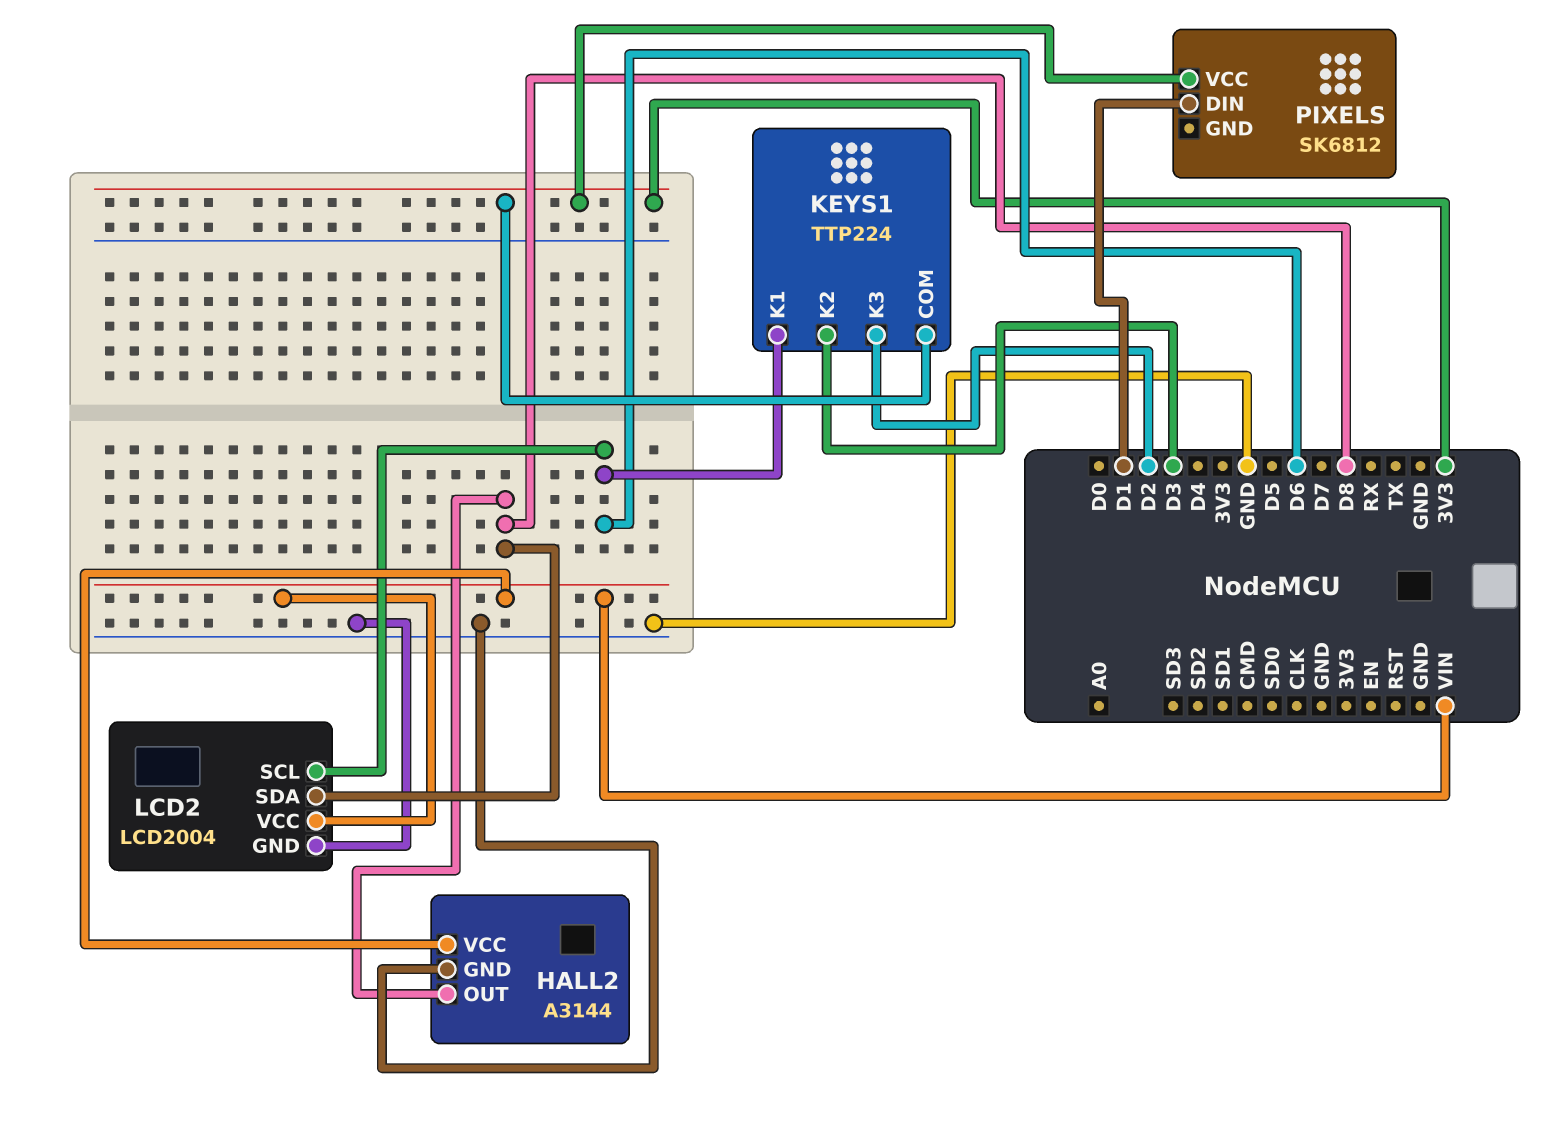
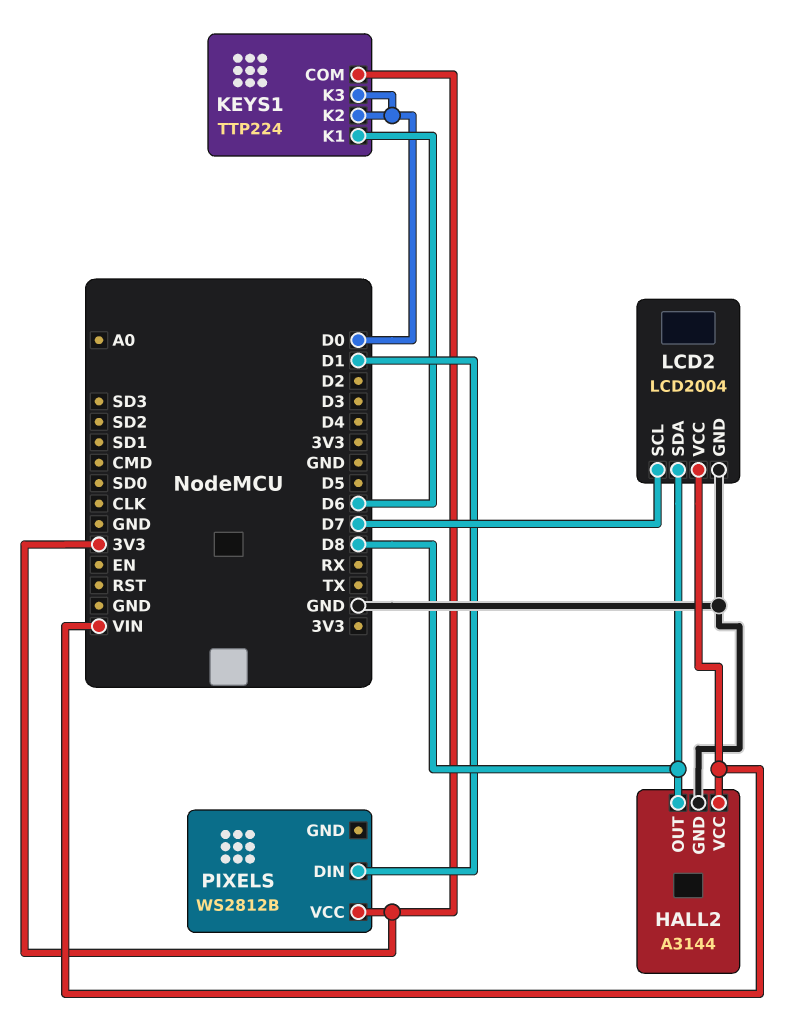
KEYS1 pin K2: D3 -> D0
KEYS1 pin K3: D2 -> D0
LCD2 pin SCL: D6 -> D7
PIXELS: SK6812 -> WS2812B

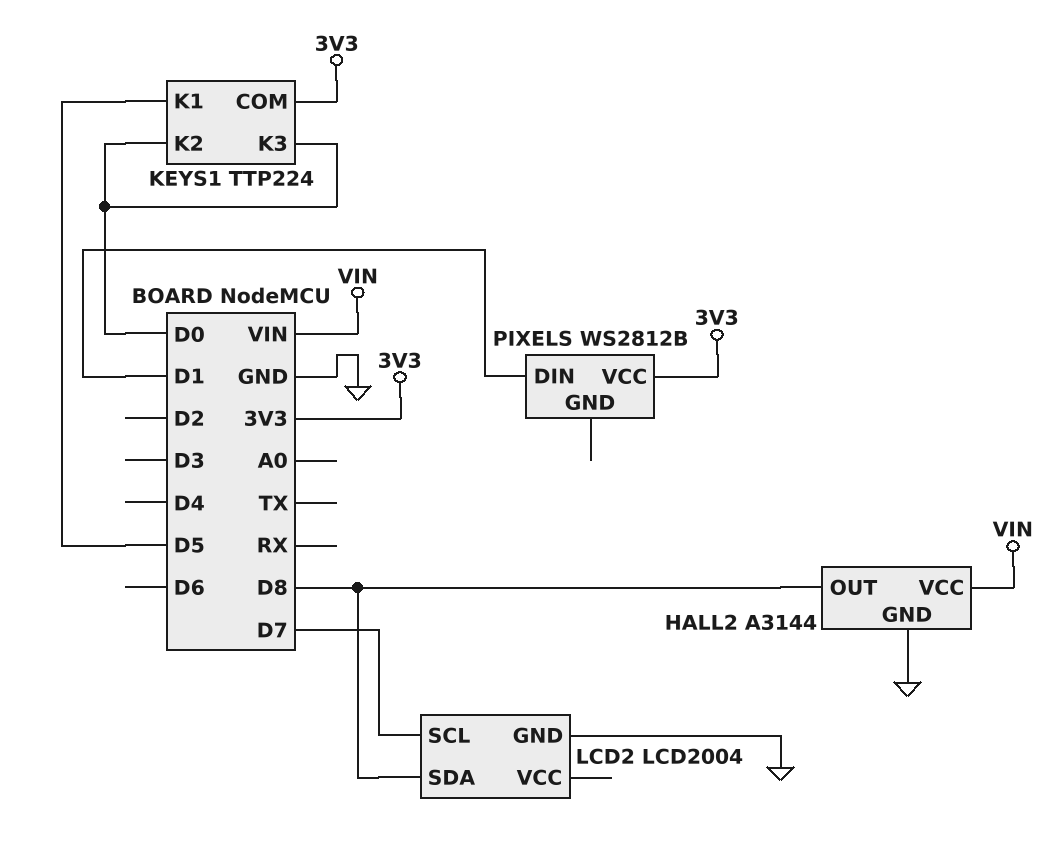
KEYS1 pin K1: D6 -> D5
LCD2 pin VCC: VIN -> none

